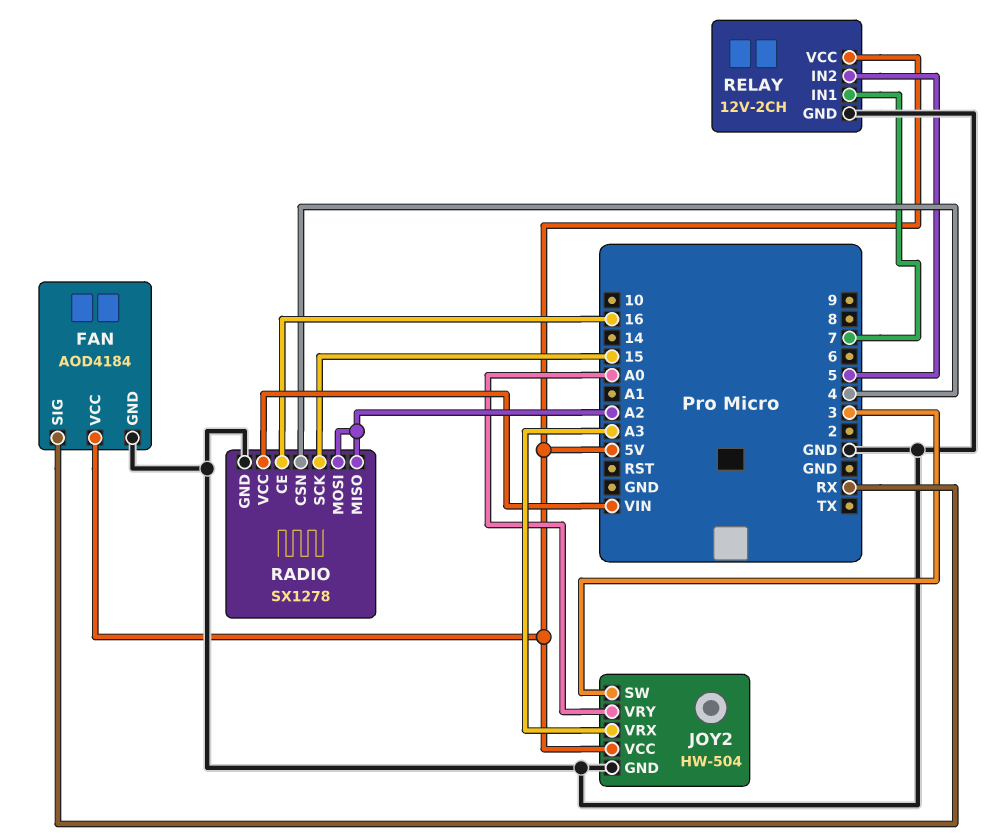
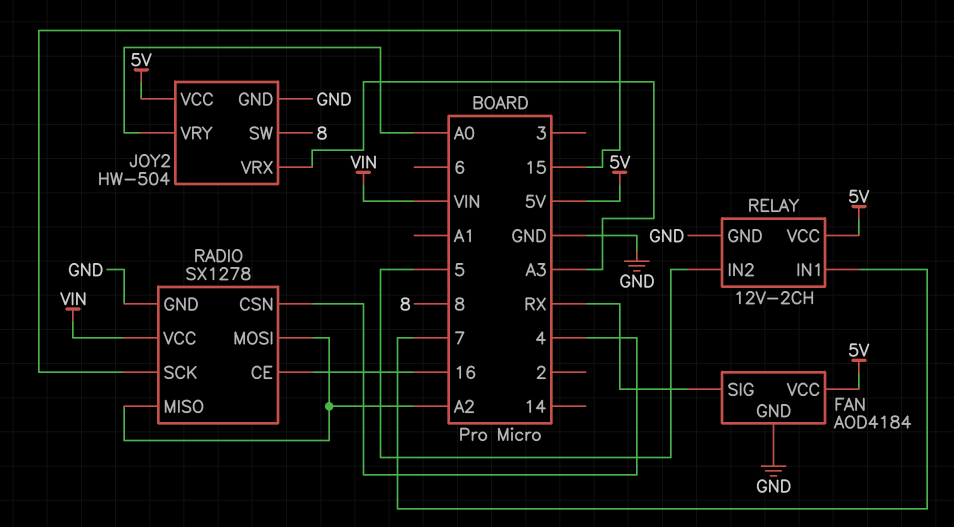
JOY2 pin SW: 3 -> 8

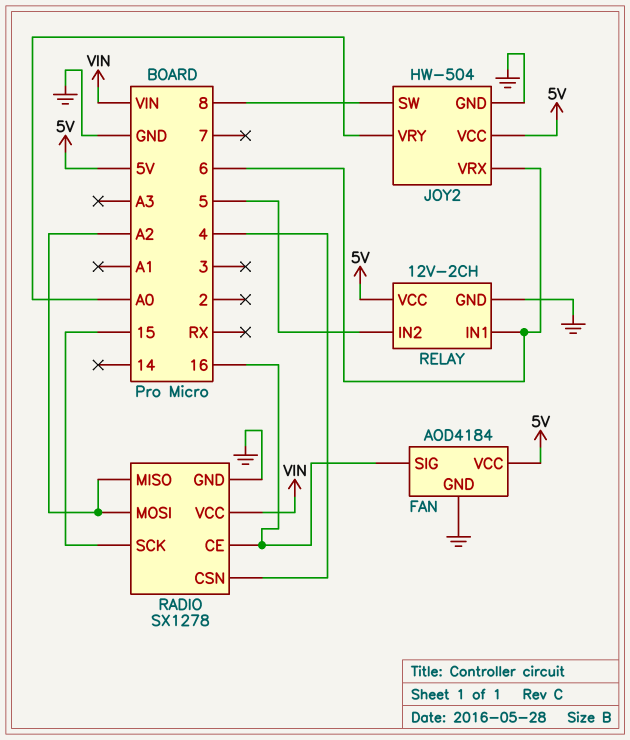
FAN pin SIG: RX -> 16
JOY2 pin VRX: A3 -> 6
RELAY pin IN1: 7 -> 6

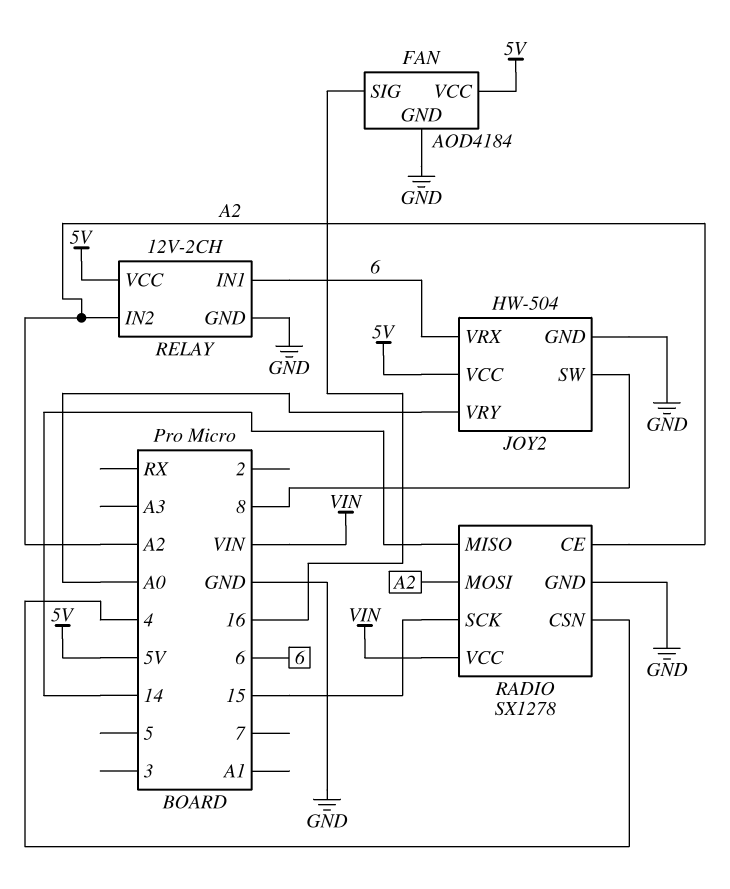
RADIO pin CE: 16 -> A2
RADIO pin MISO: A2 -> 14
RELAY pin IN2: 5 -> A2

